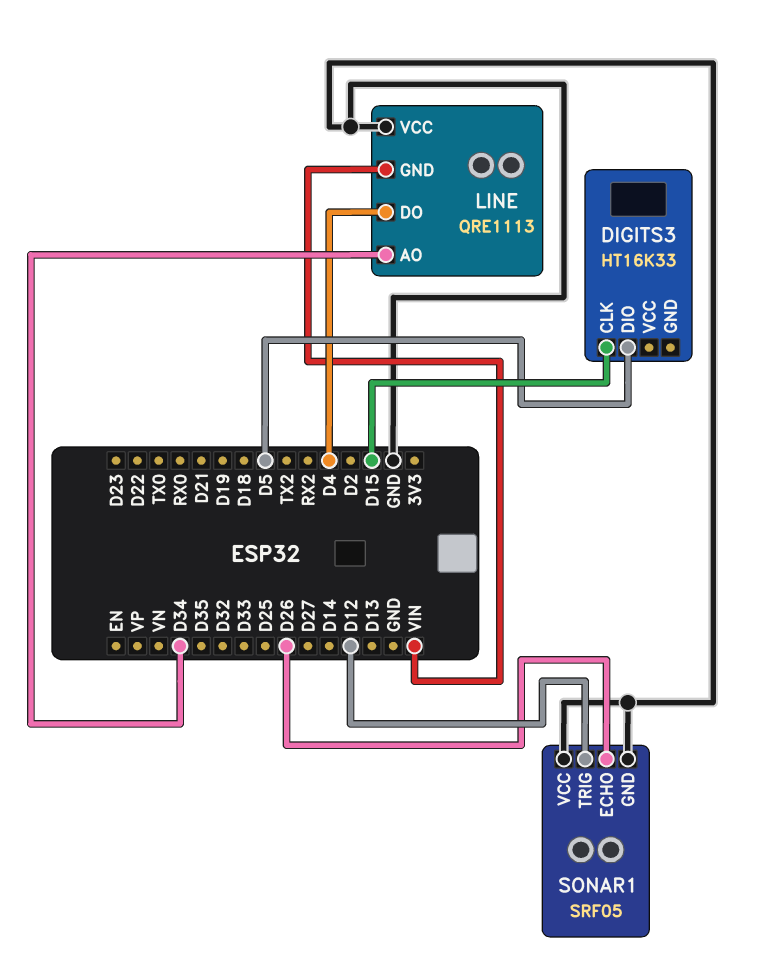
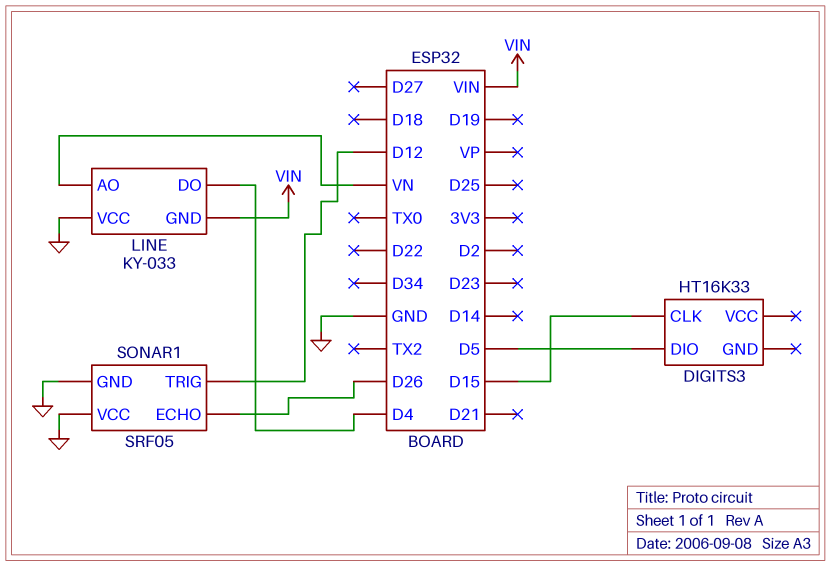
LINE: QRE1113 -> KY-033
LINE pin AO: D34 -> VN

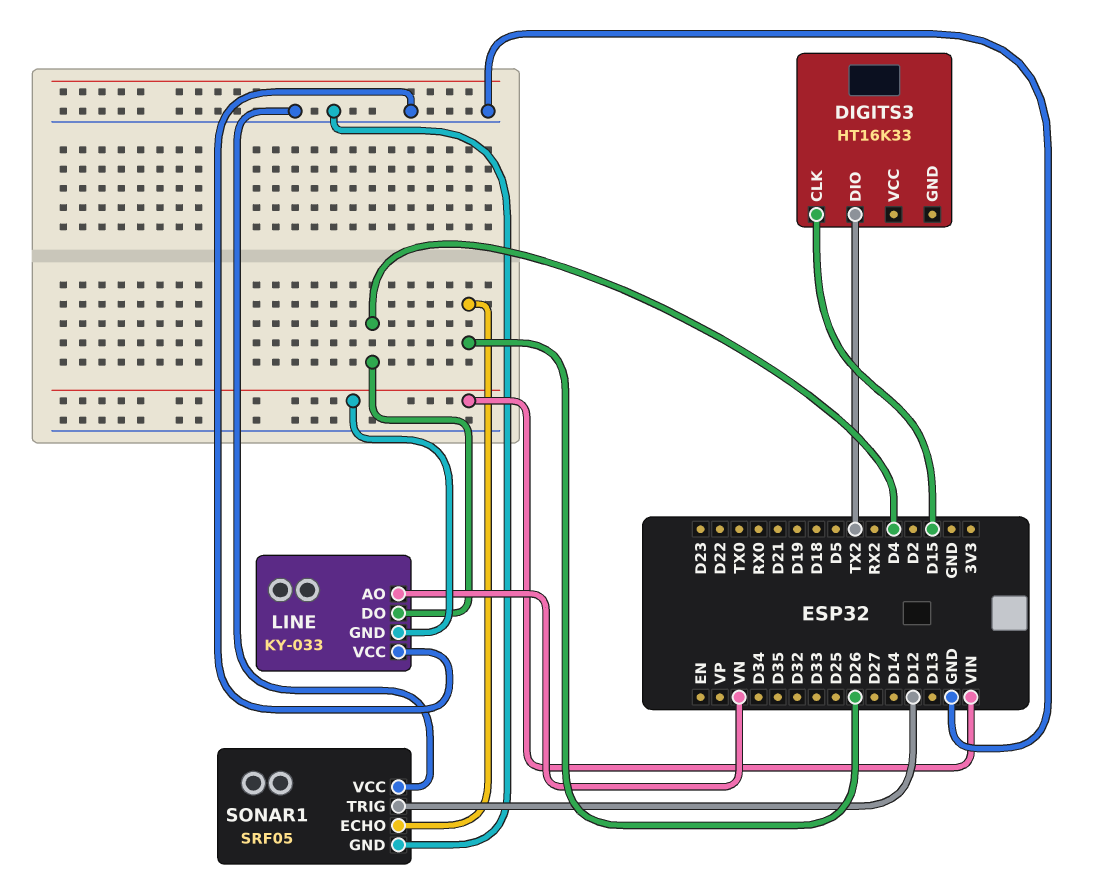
DIGITS3 pin DIO: D5 -> TX2

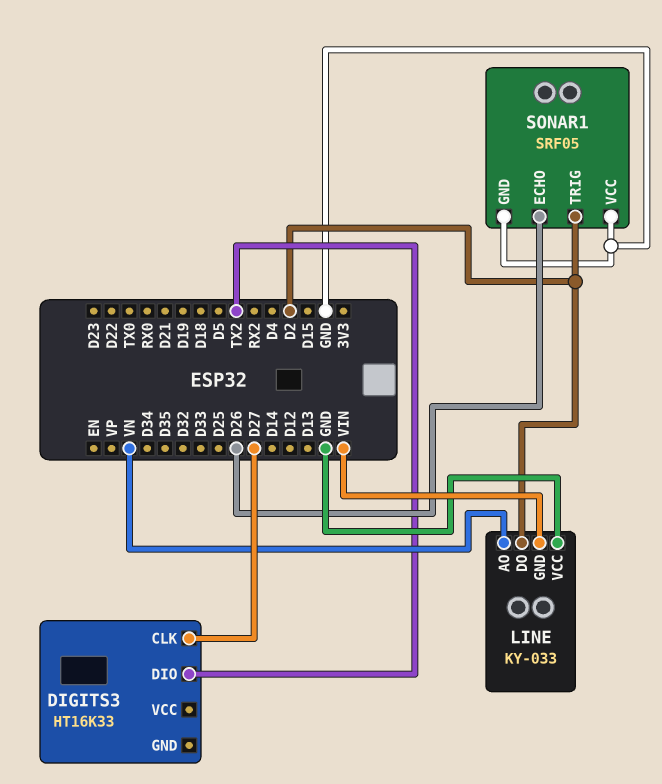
DIGITS3 pin CLK: D15 -> D27
LINE pin DO: D4 -> D2
SONAR1 pin TRIG: D12 -> D2

